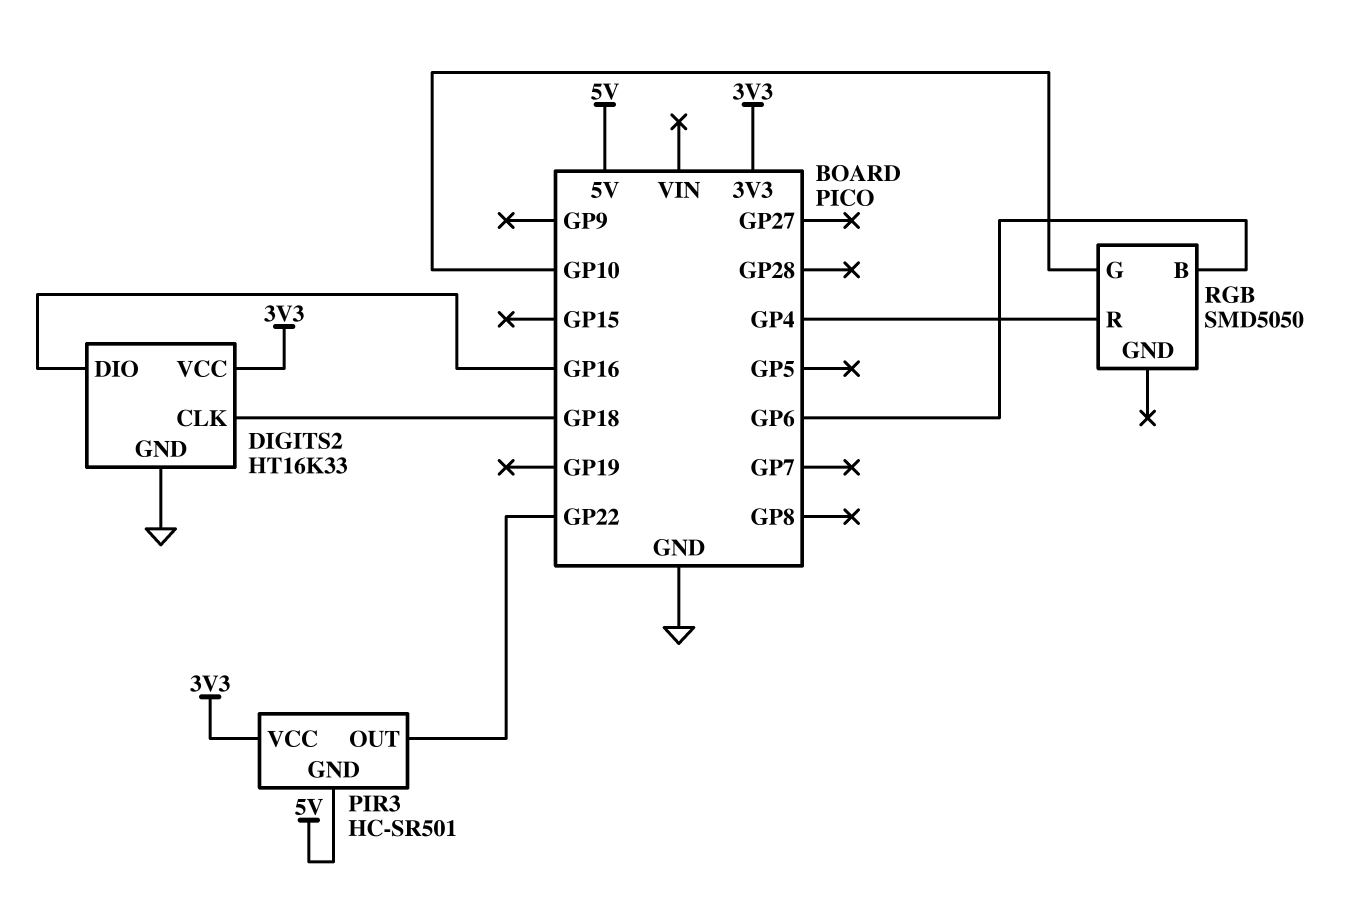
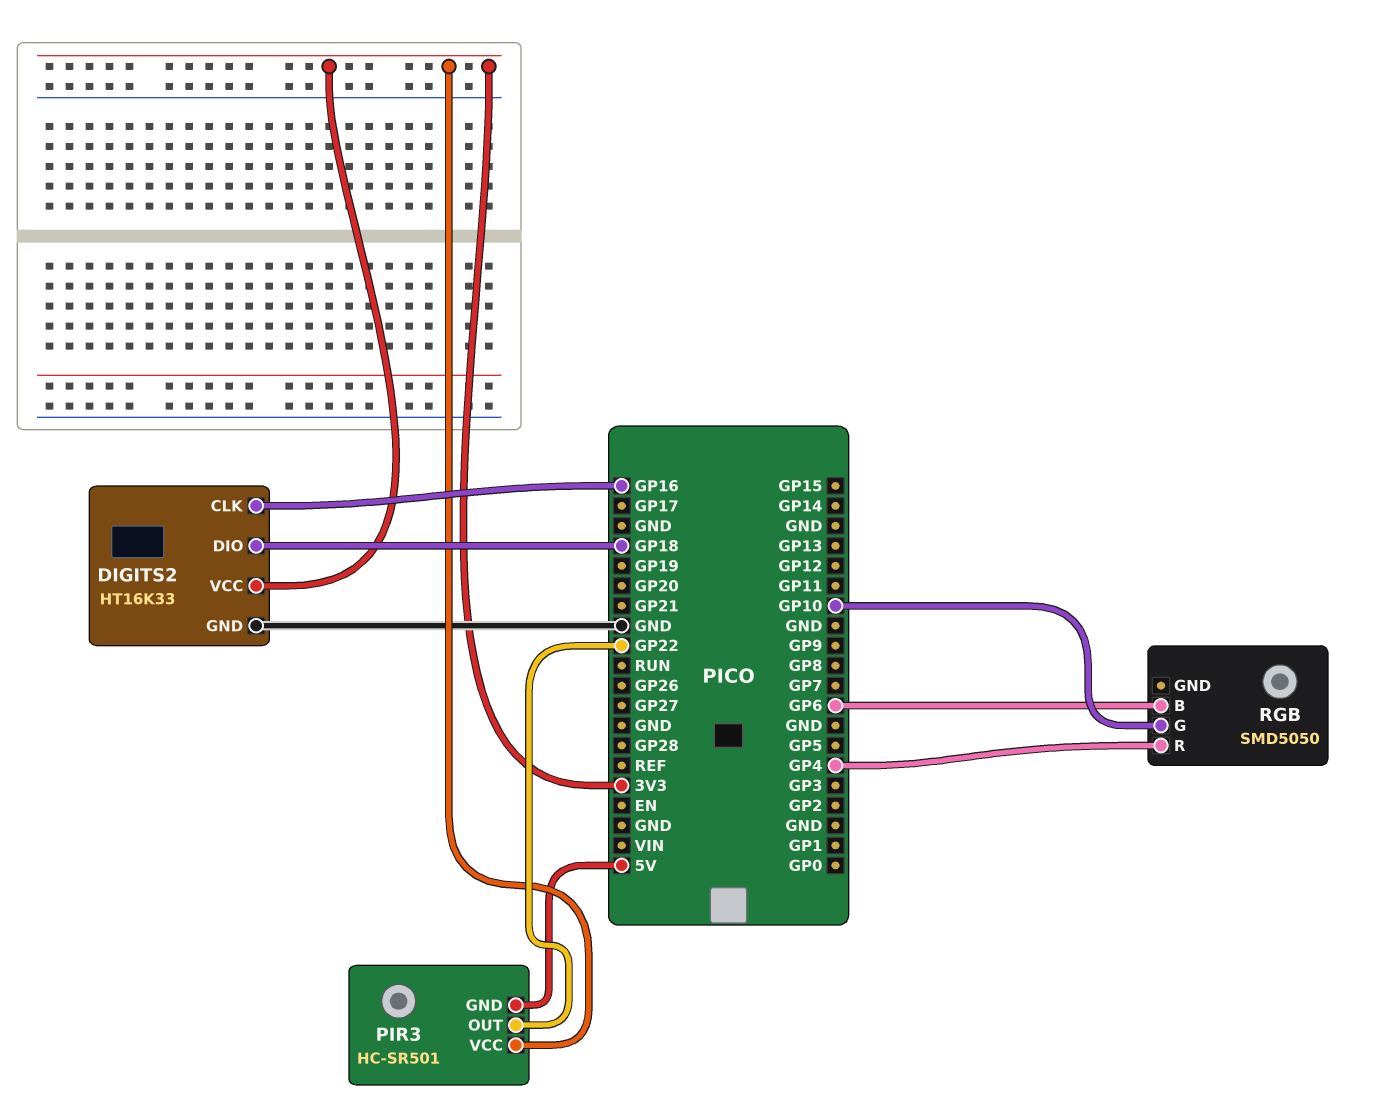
DIGITS2 pin CLK: GP18 -> GP16
DIGITS2 pin DIO: GP16 -> GP18

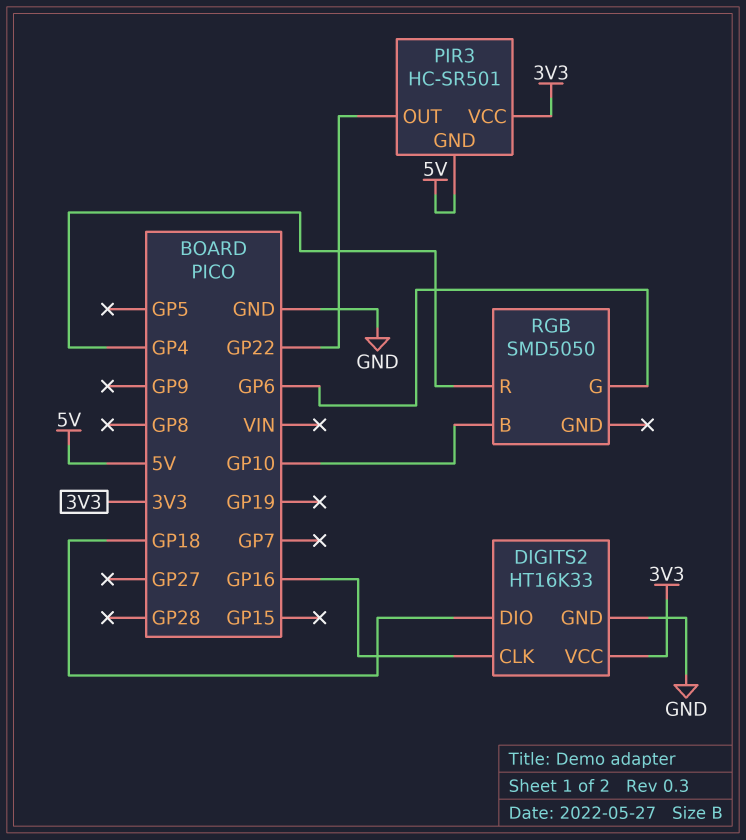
RGB pin B: GP6 -> GP10
RGB pin G: GP10 -> GP6

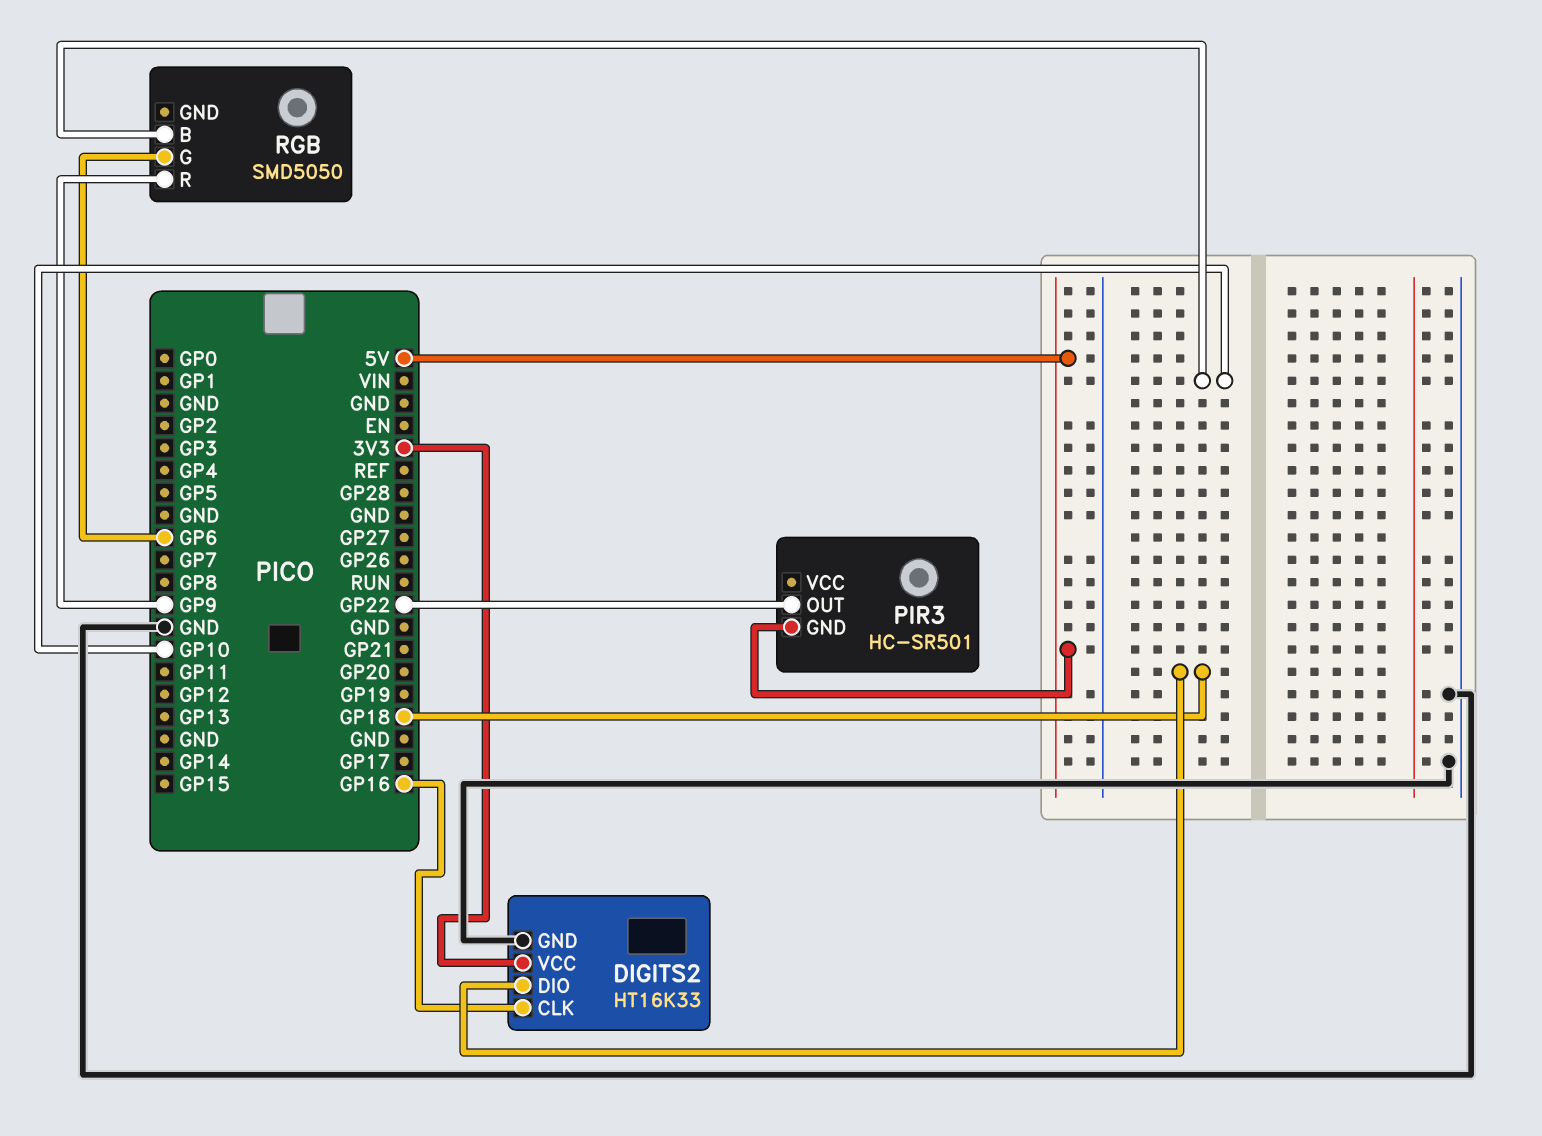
PIR3 pin VCC: 3V3 -> none
RGB pin R: GP4 -> GP9

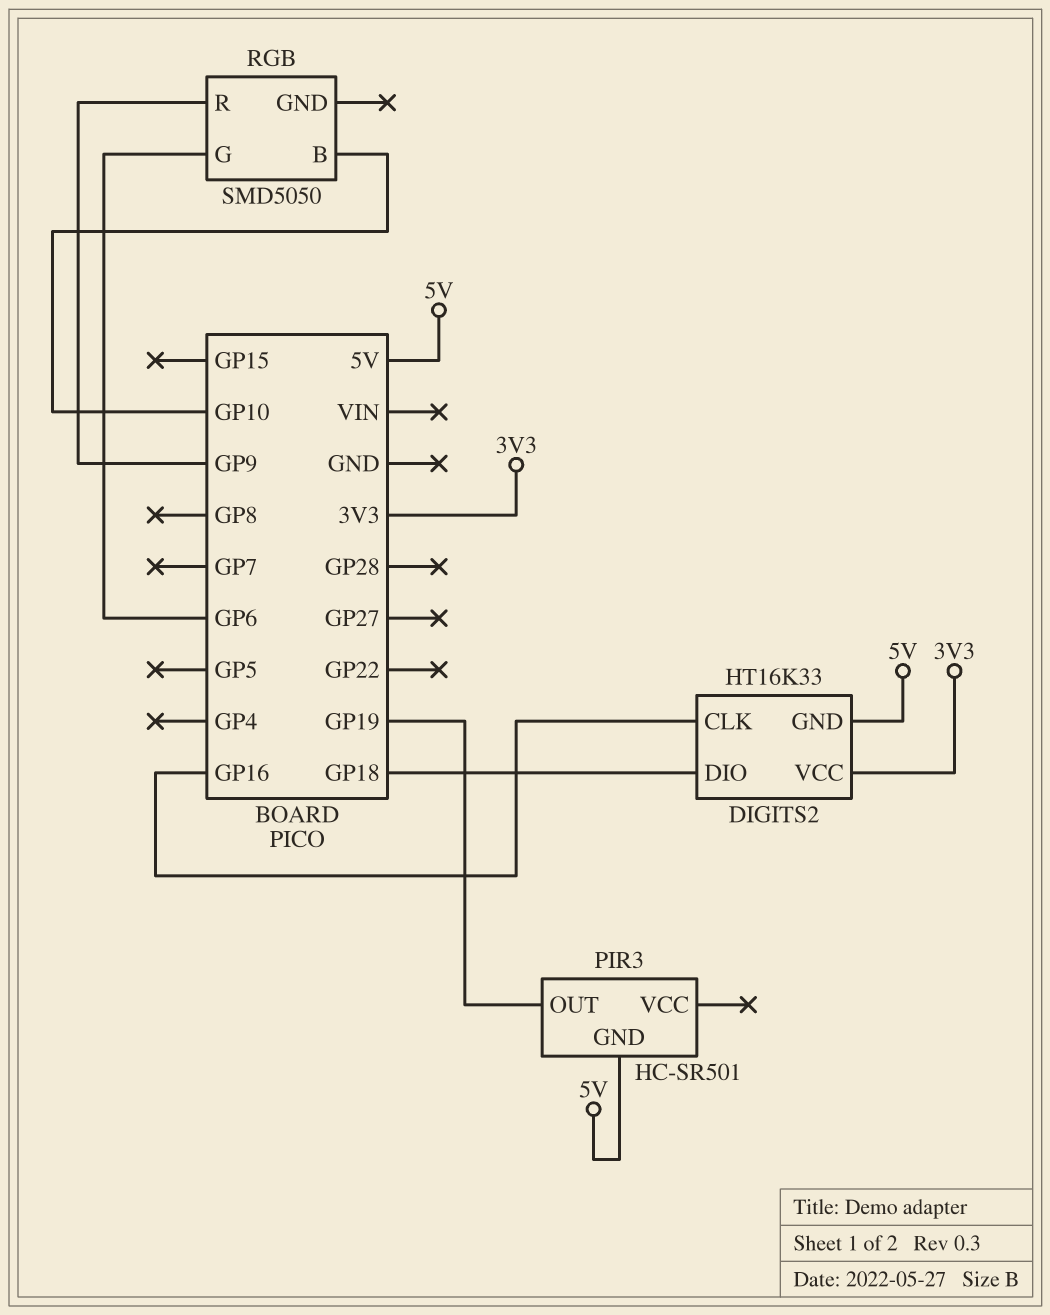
DIGITS2 pin GND: GND -> 5V
PIR3 pin OUT: GP22 -> GP19

